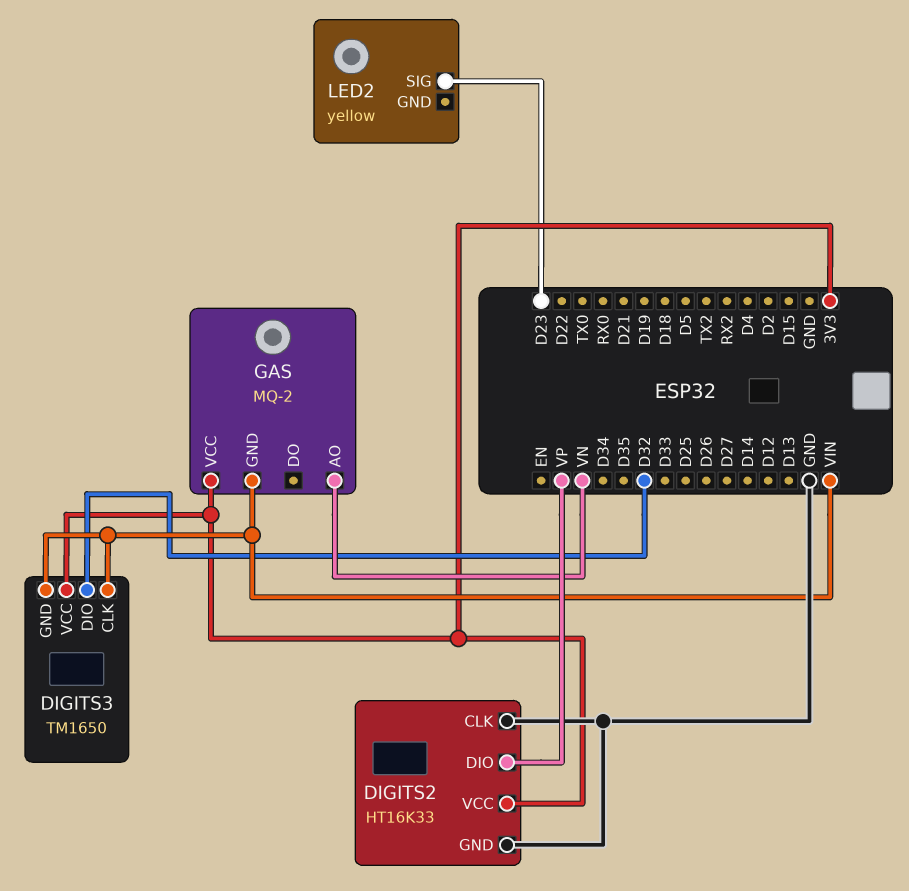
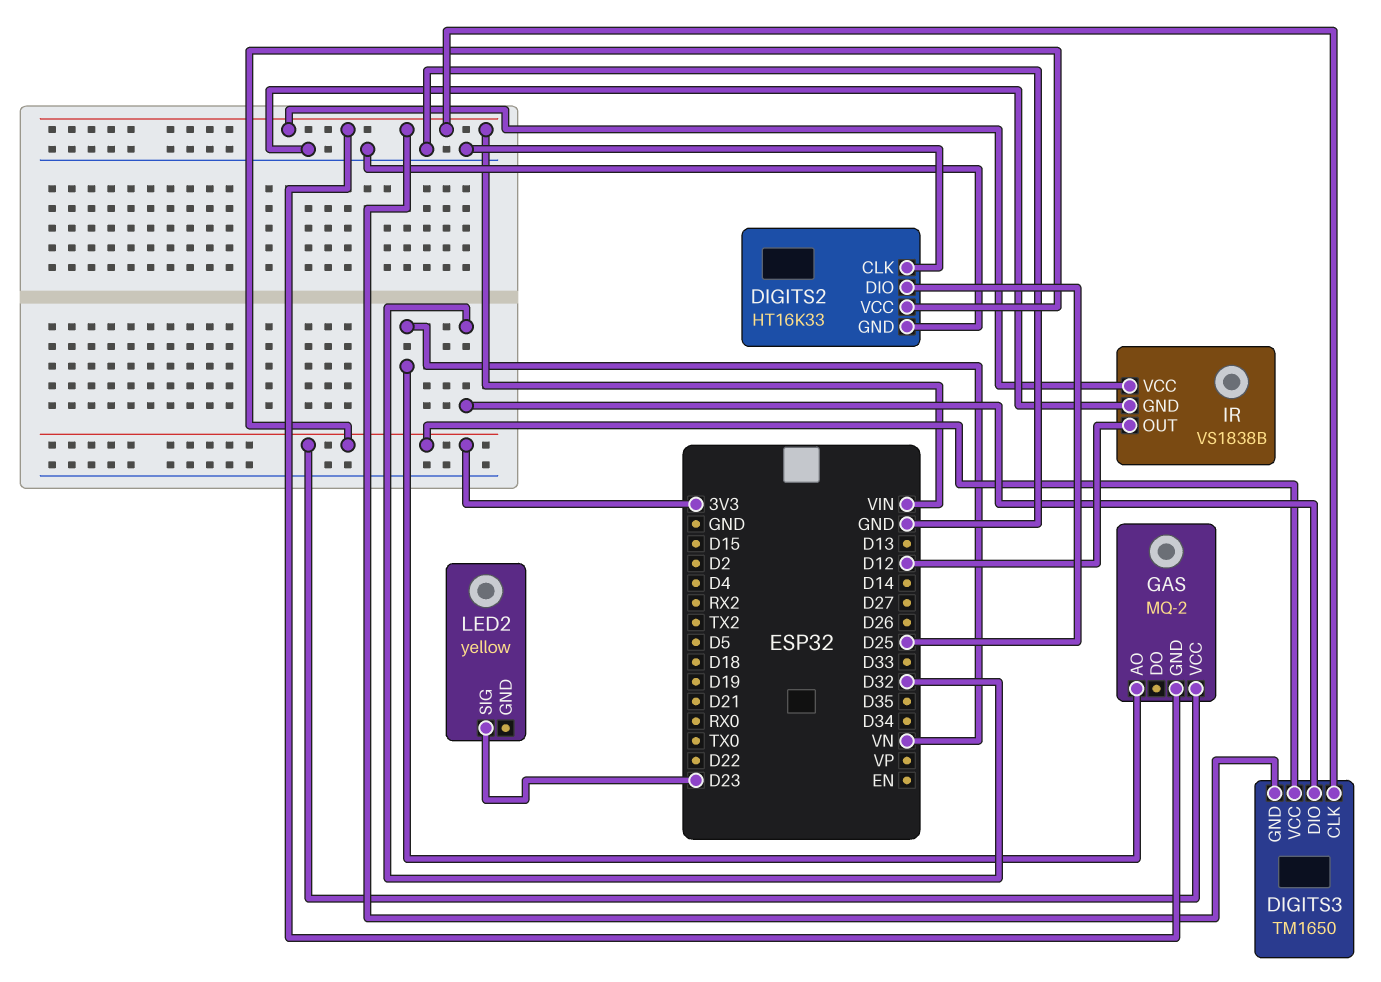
DIGITS2 pin DIO: VP -> D25
IR: none -> VS1838B
IR pin GND: none -> GND
IR pin OUT: none -> D12
IR pin VCC: none -> VIN

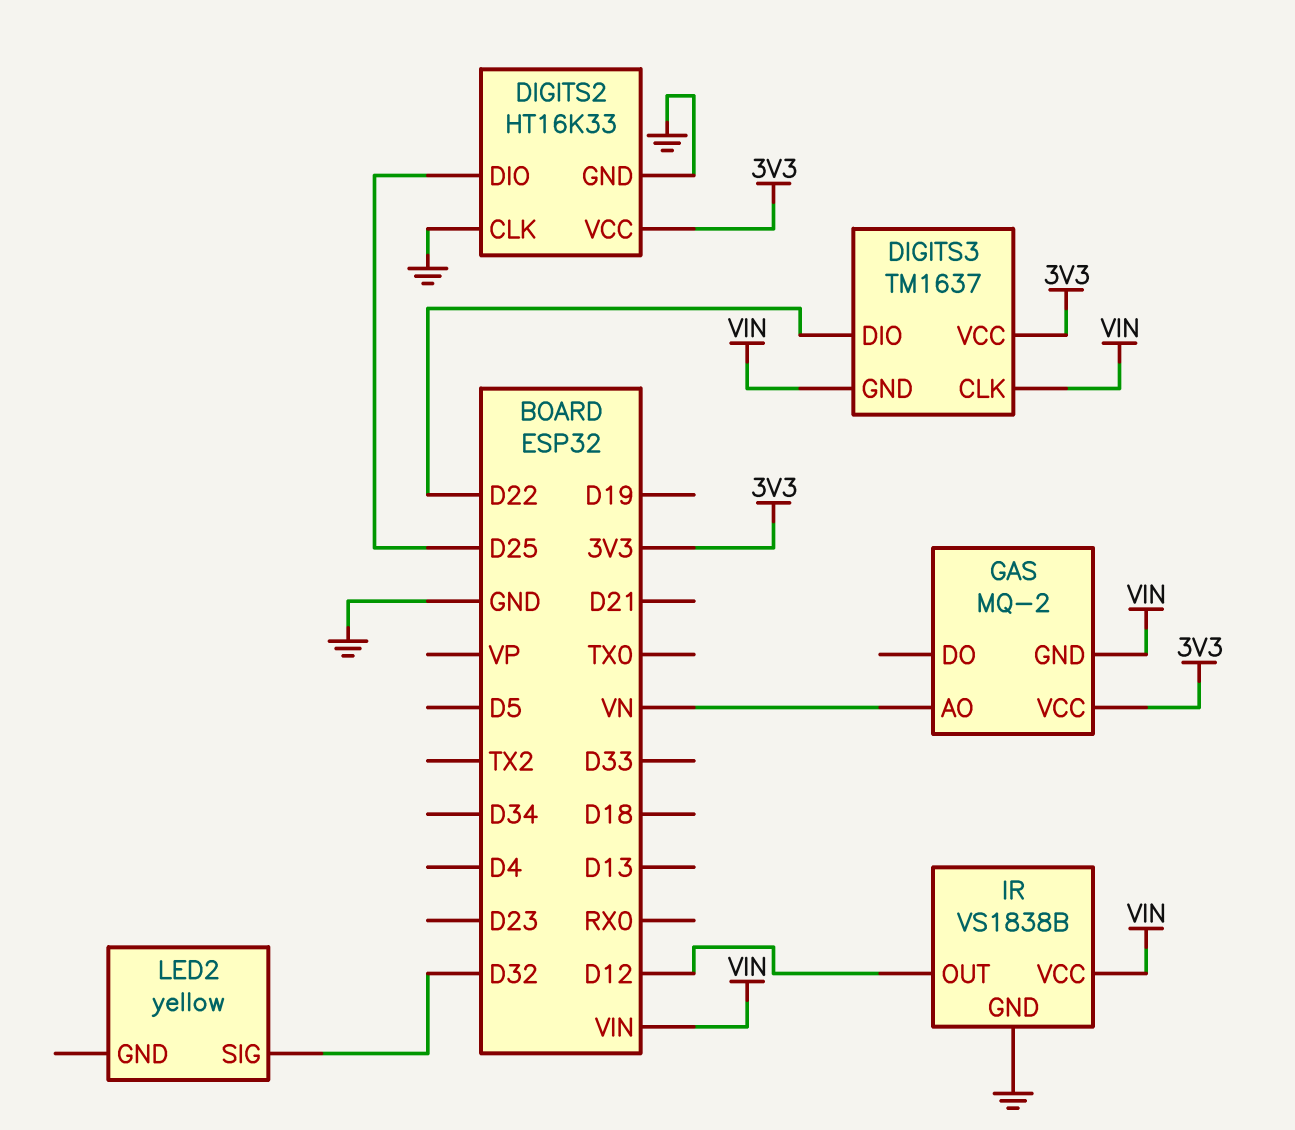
DIGITS3: TM1650 -> TM1637
DIGITS3 pin DIO: D32 -> D22
LED2 pin SIG: D23 -> D32

